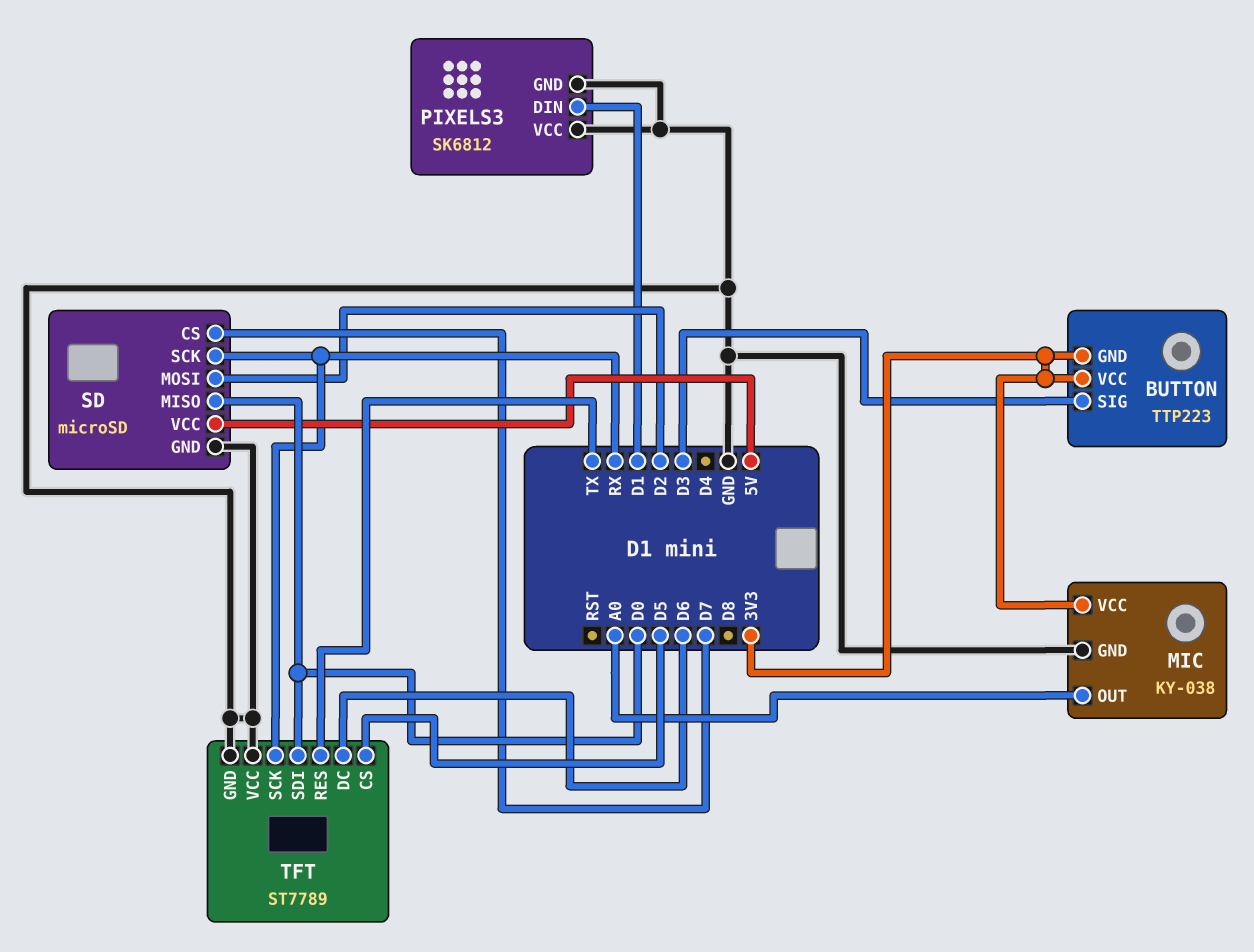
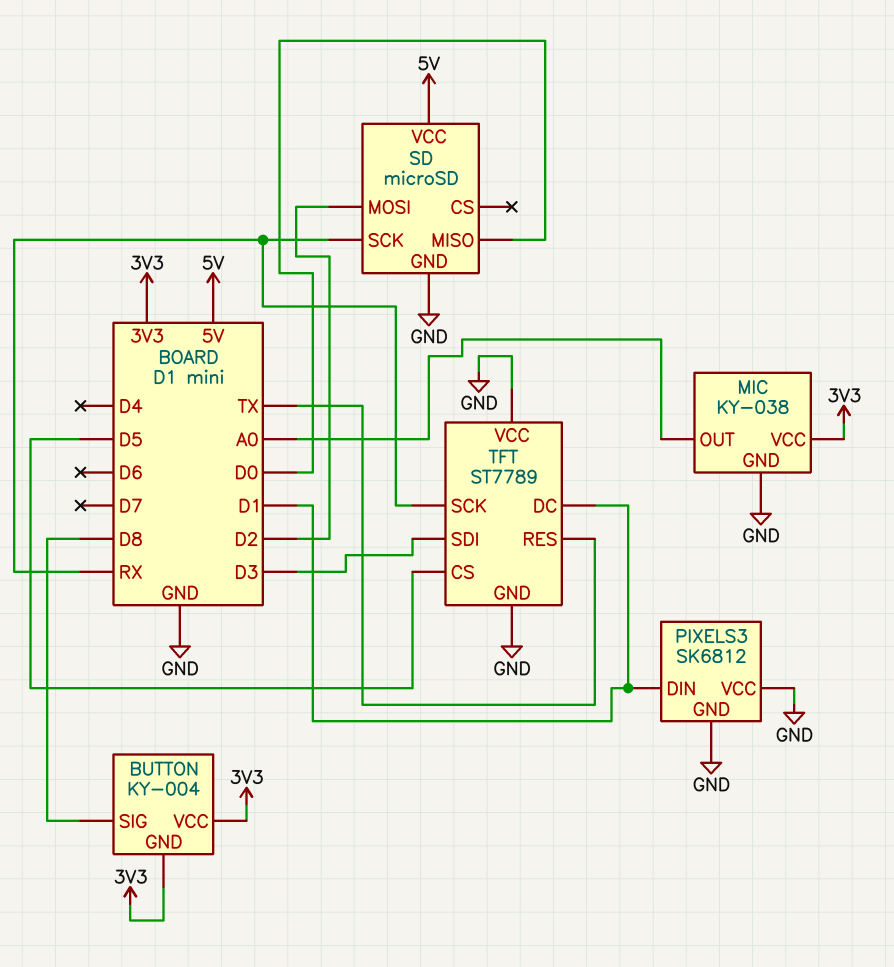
BUTTON: TTP223 -> KY-004
BUTTON pin SIG: D3 -> D8
SD pin CS: D7 -> none
TFT pin DC: D6 -> D1
TFT pin SDI: D0 -> D3

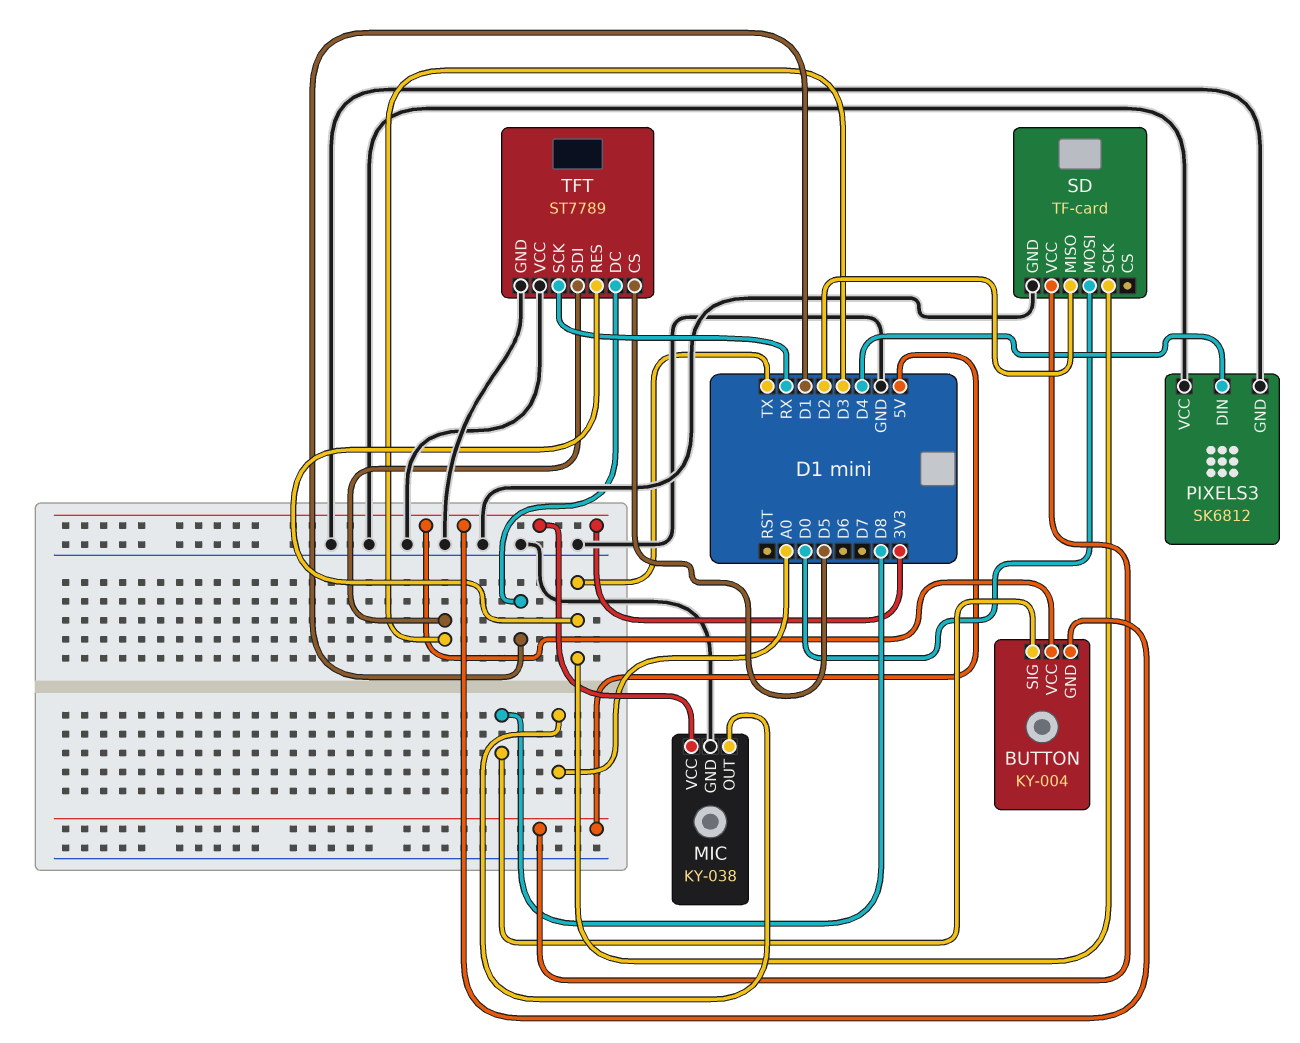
PIXELS3 pin DIN: D1 -> D4
SD: microSD -> TF-card
SD pin MISO: D0 -> D2
SD pin MOSI: D2 -> D0
SD pin SCK: RX -> TX

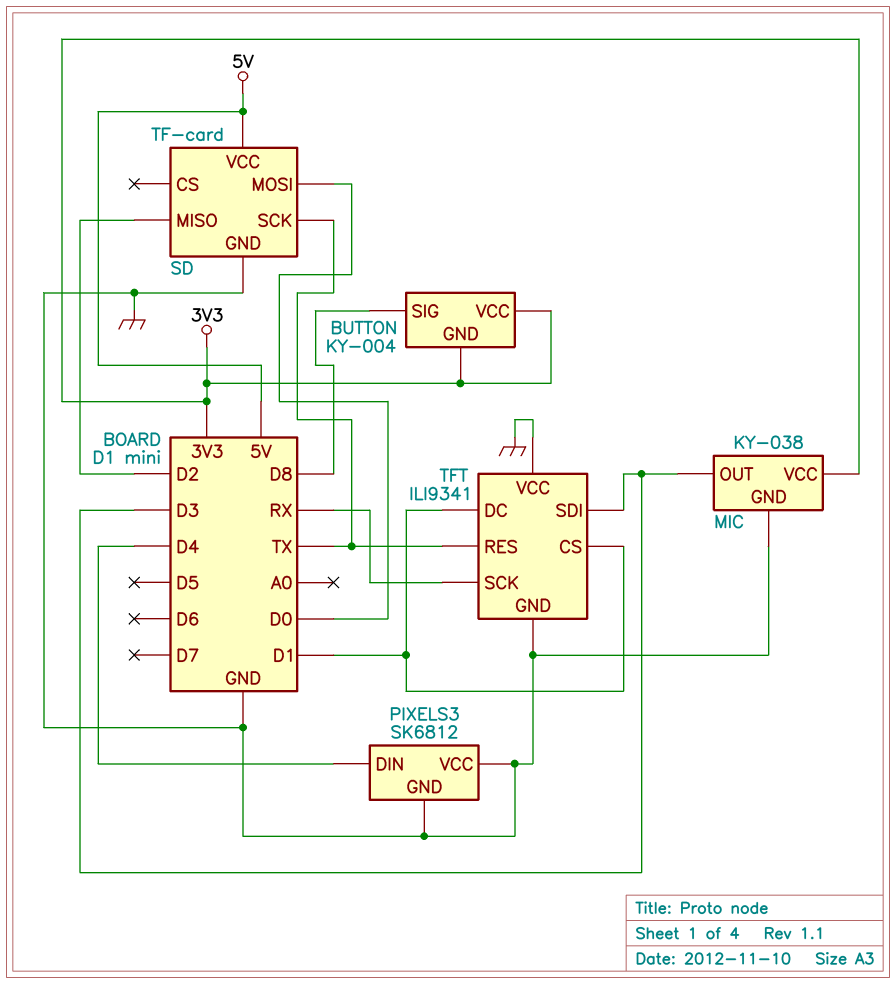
MIC pin OUT: A0 -> D3
TFT: ST7789 -> ILI9341
TFT pin CS: D5 -> D1

